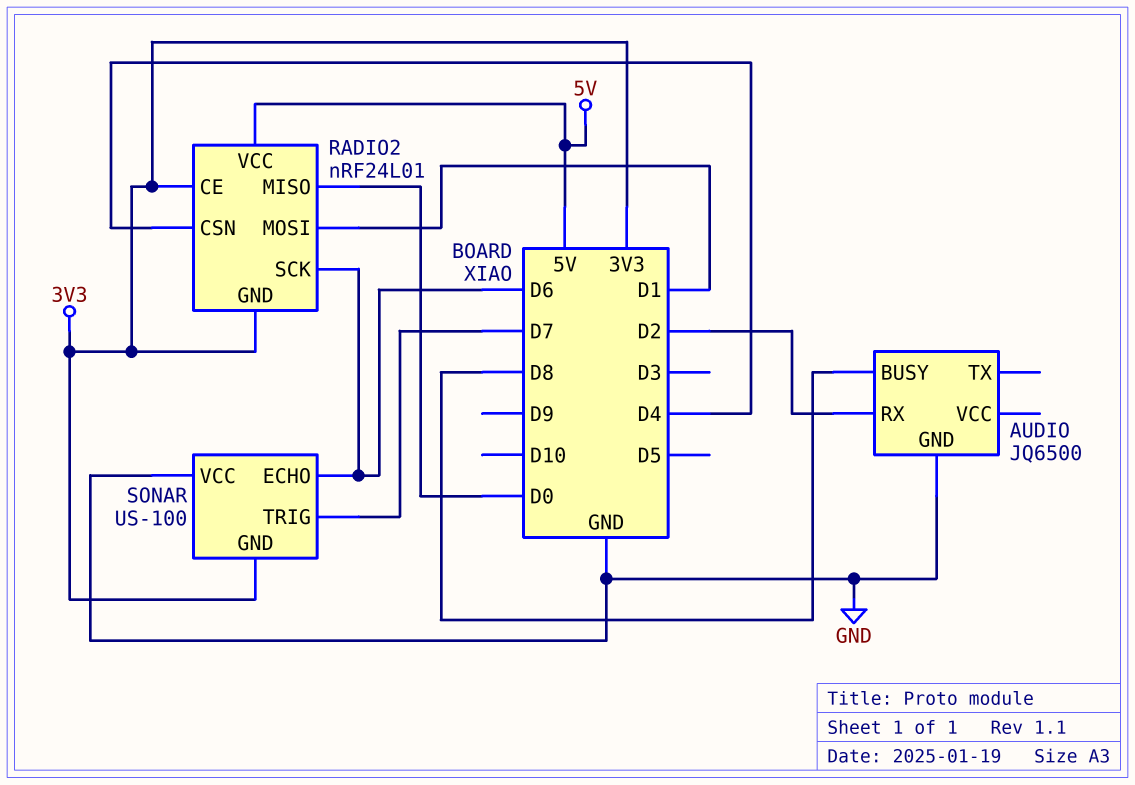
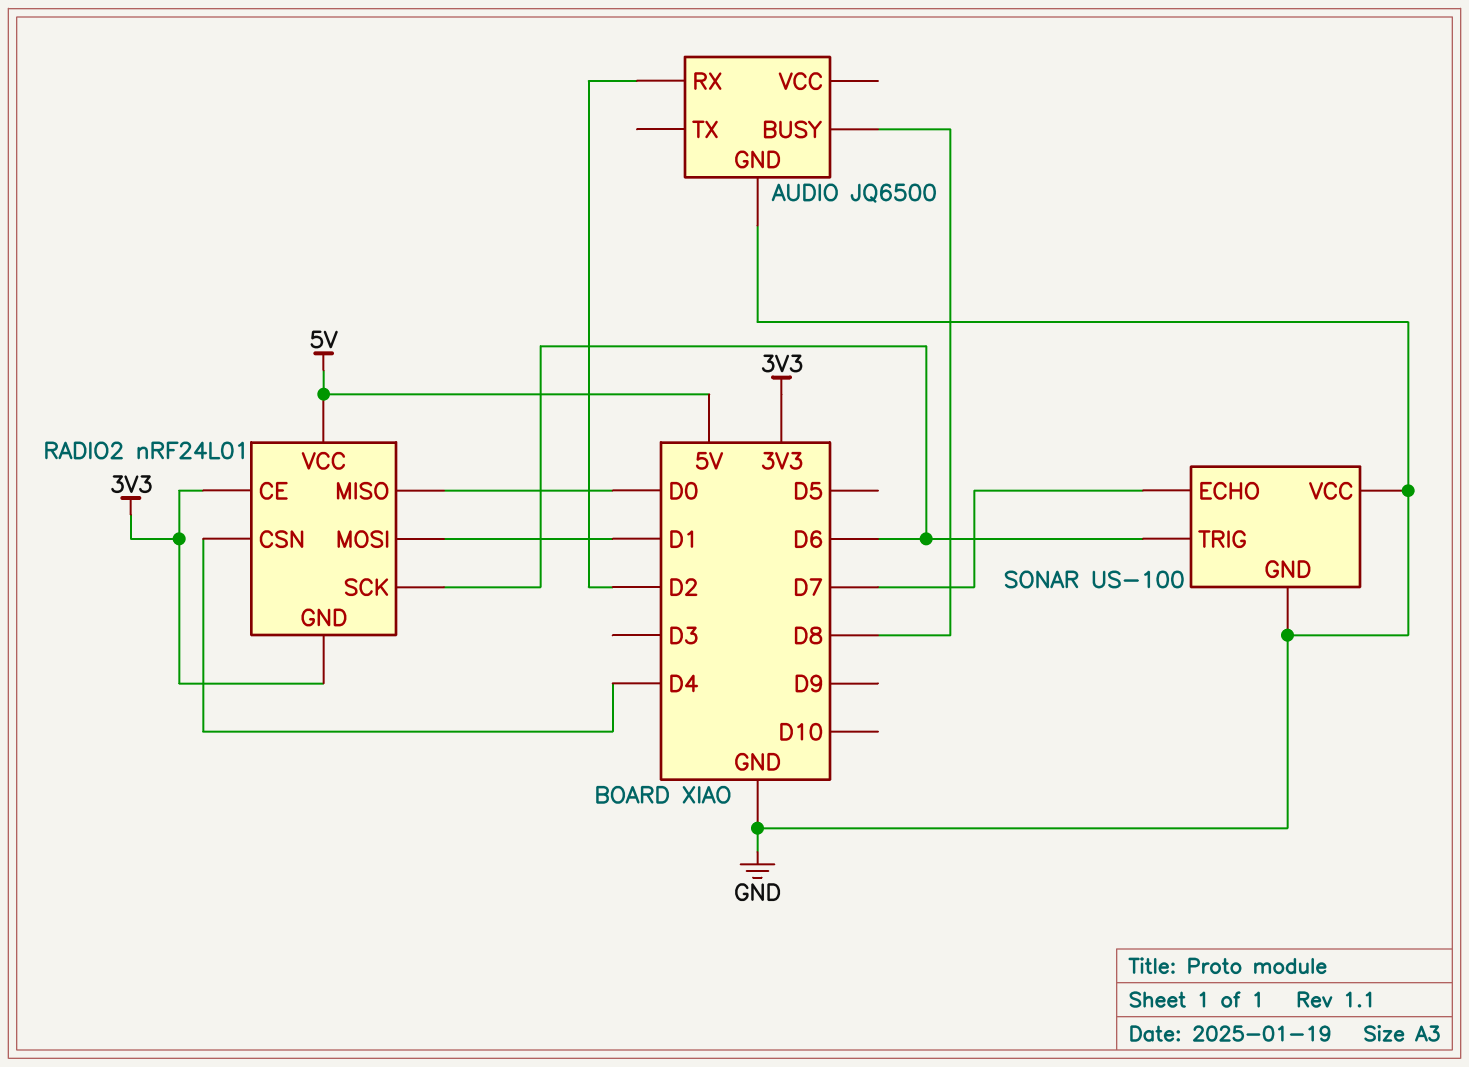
SONAR pin ECHO: D6 -> D7
SONAR pin GND: 3V3 -> GND
SONAR pin TRIG: D7 -> D6

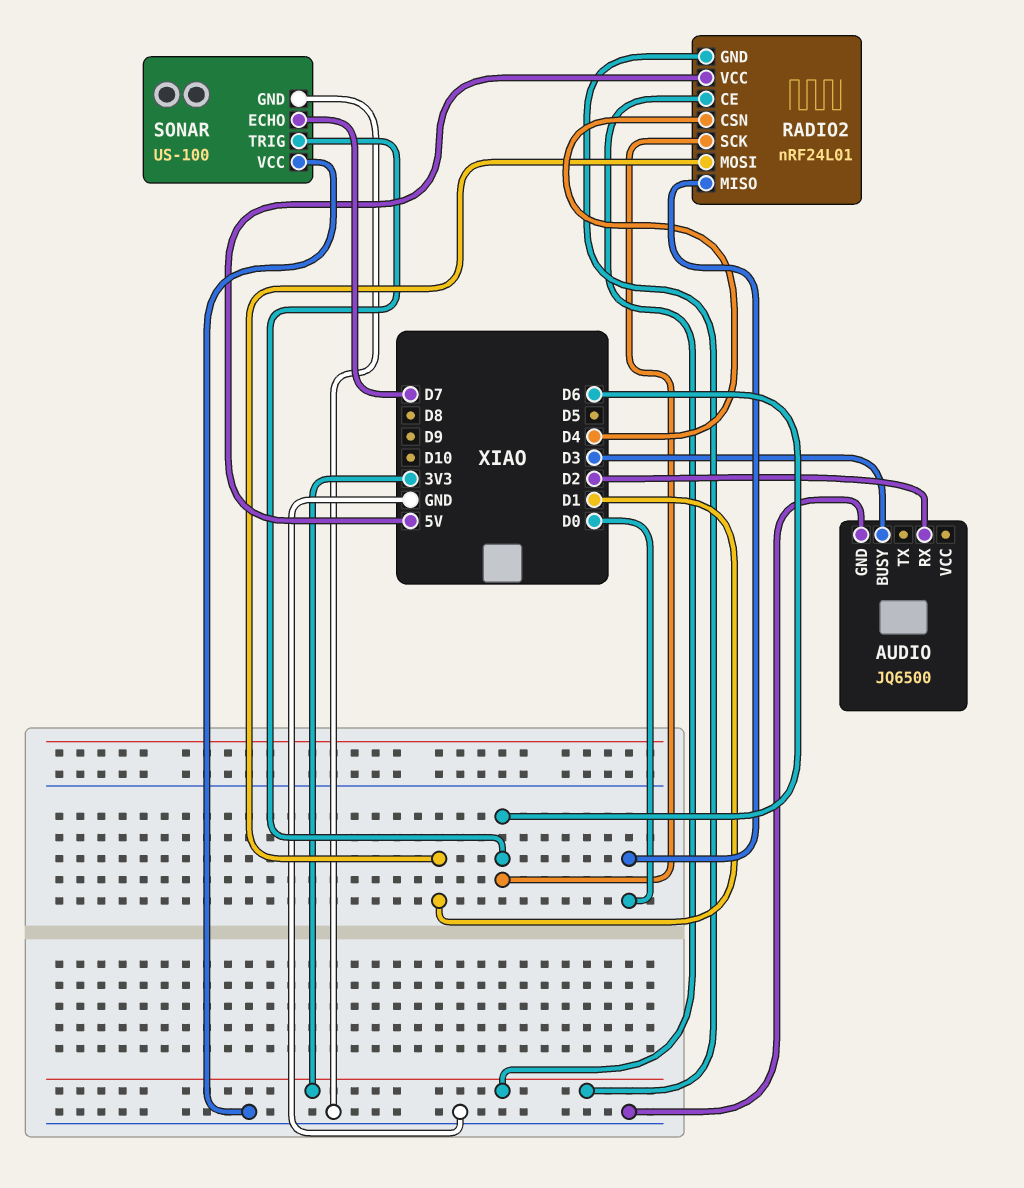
AUDIO pin BUSY: D8 -> D3

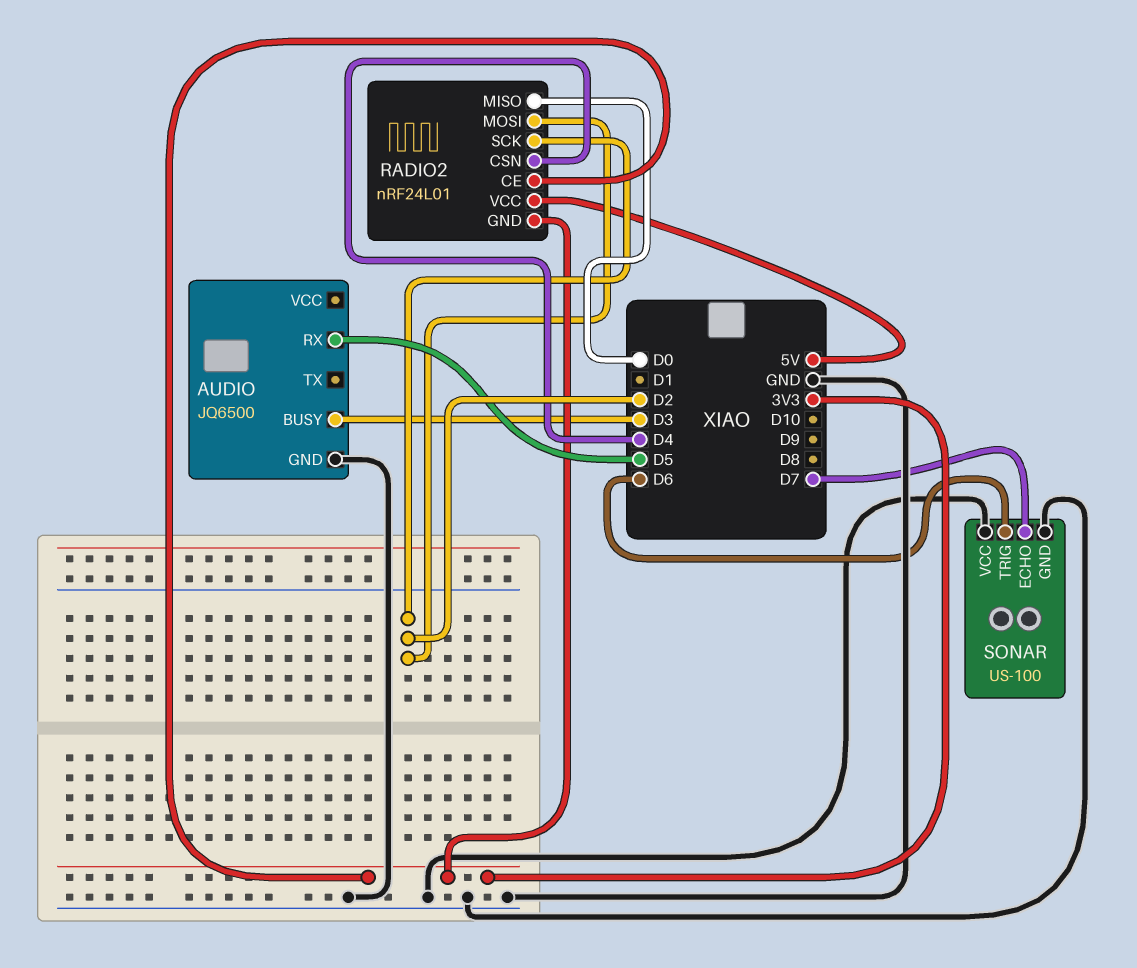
AUDIO pin RX: D2 -> D5
RADIO2 pin MOSI: D1 -> D2
RADIO2 pin SCK: D6 -> D2

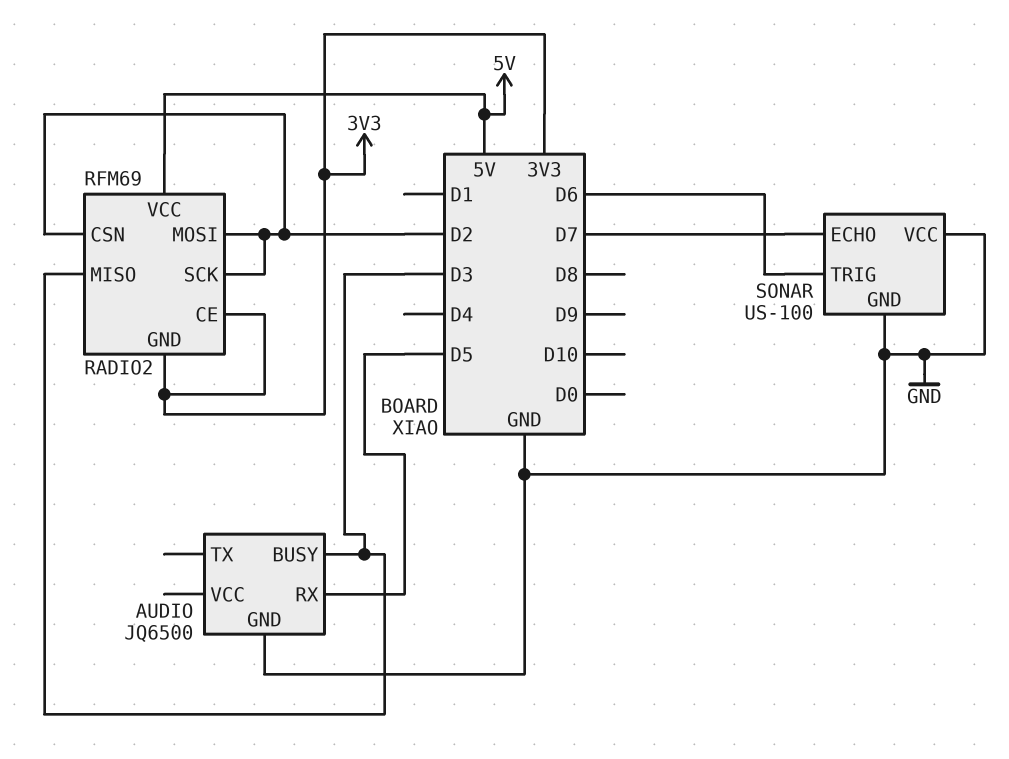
RADIO2: nRF24L01 -> RFM69
RADIO2 pin CSN: D4 -> D2
RADIO2 pin MISO: D0 -> D3

